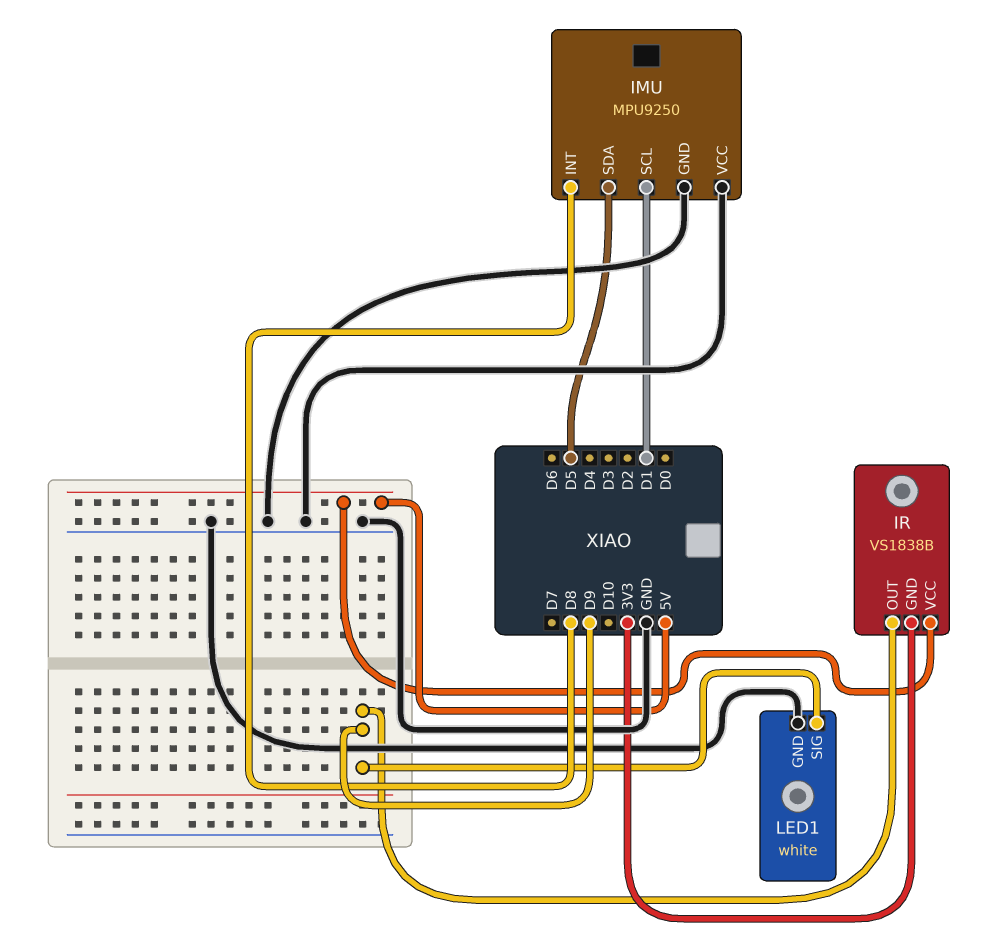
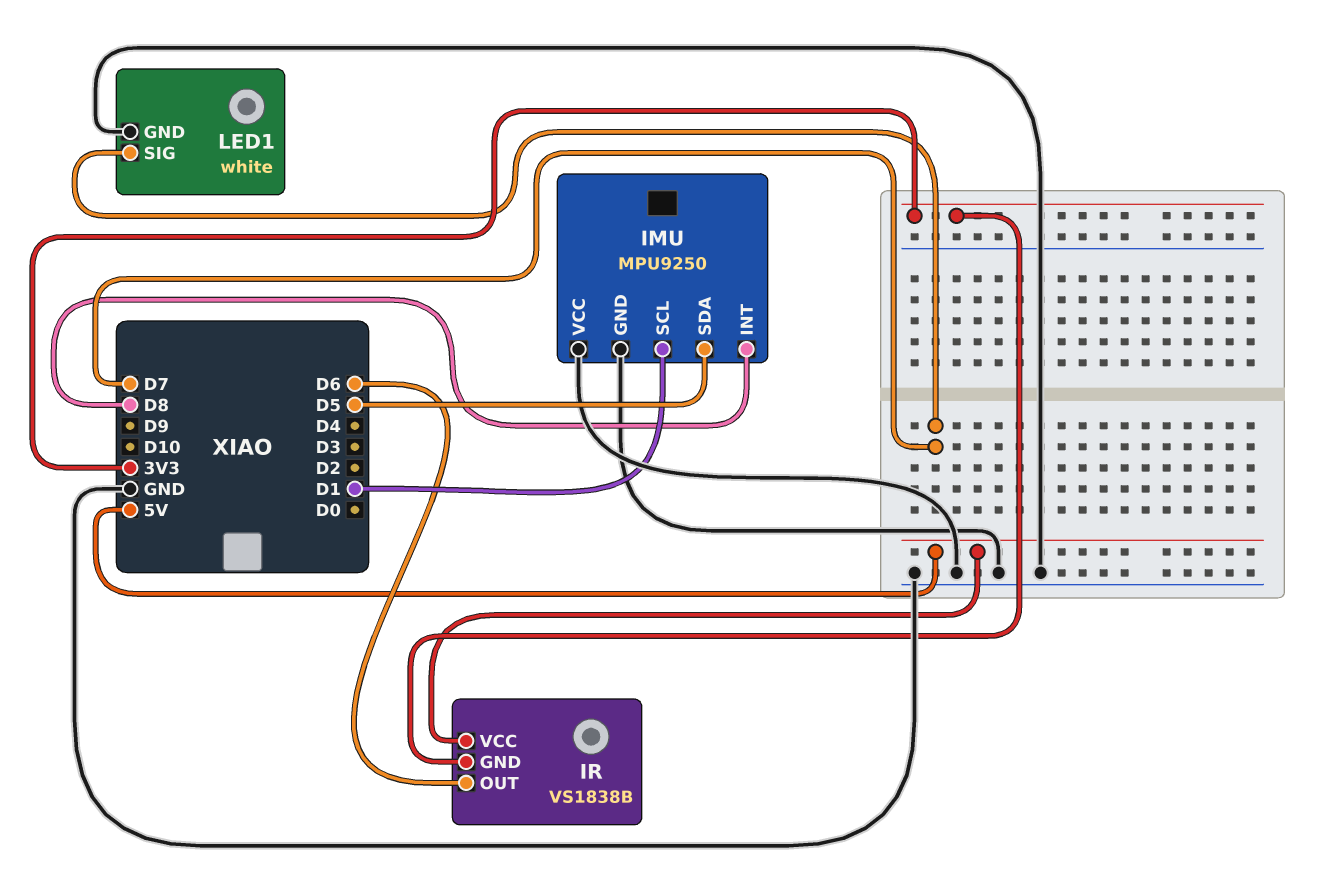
IR pin OUT: D9 -> D6
LED1 pin SIG: D9 -> D7

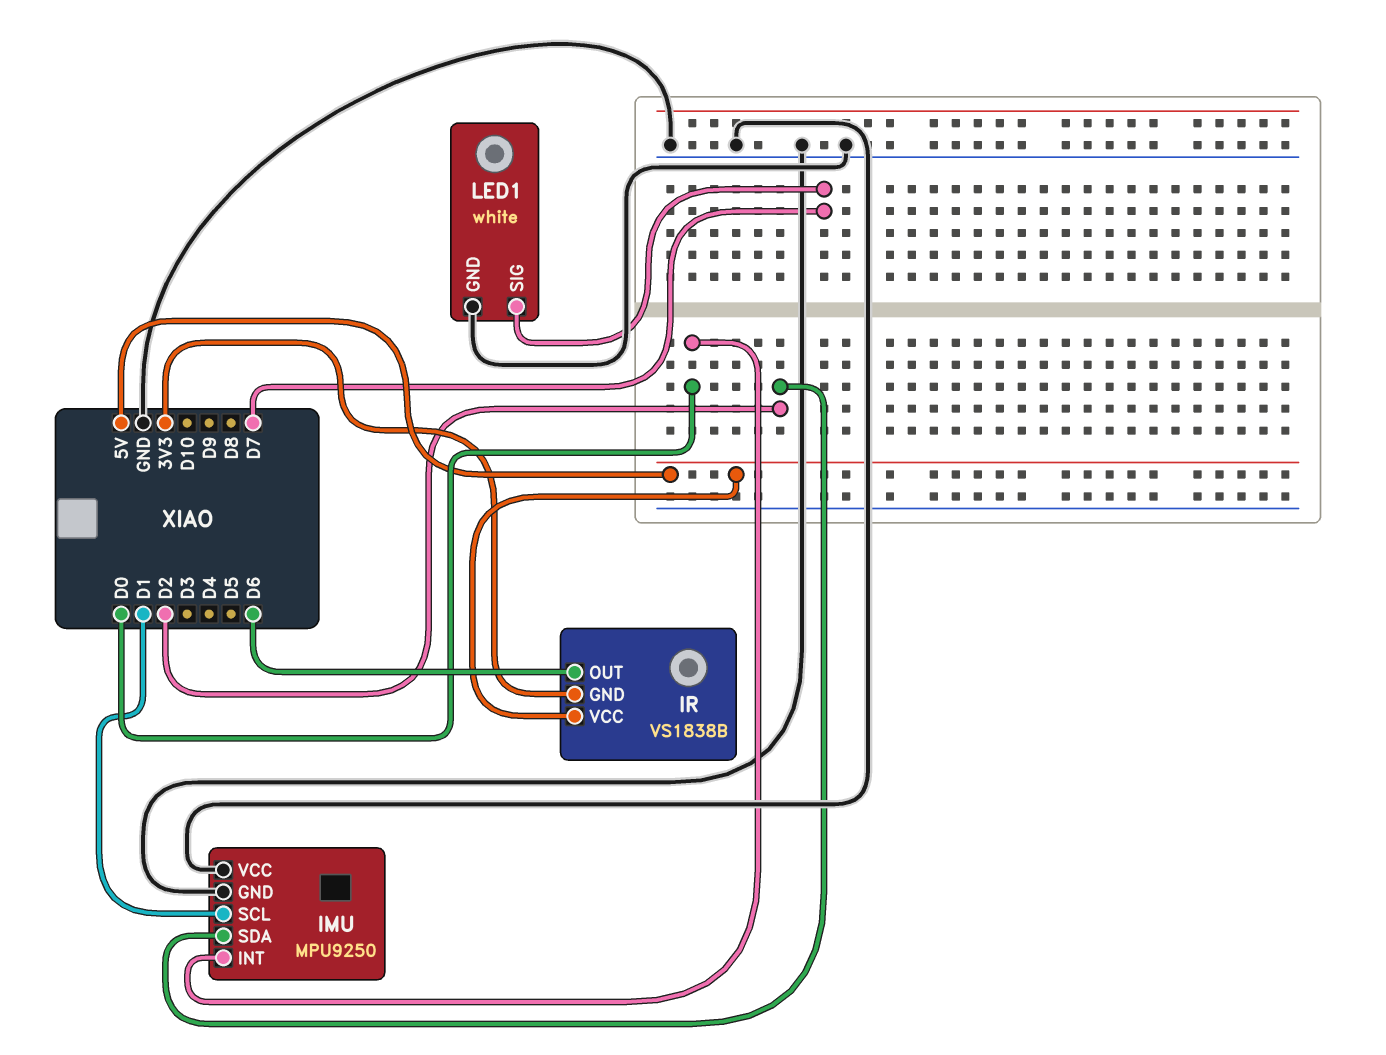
IMU pin INT: D8 -> D0
IMU pin SDA: D5 -> D2

